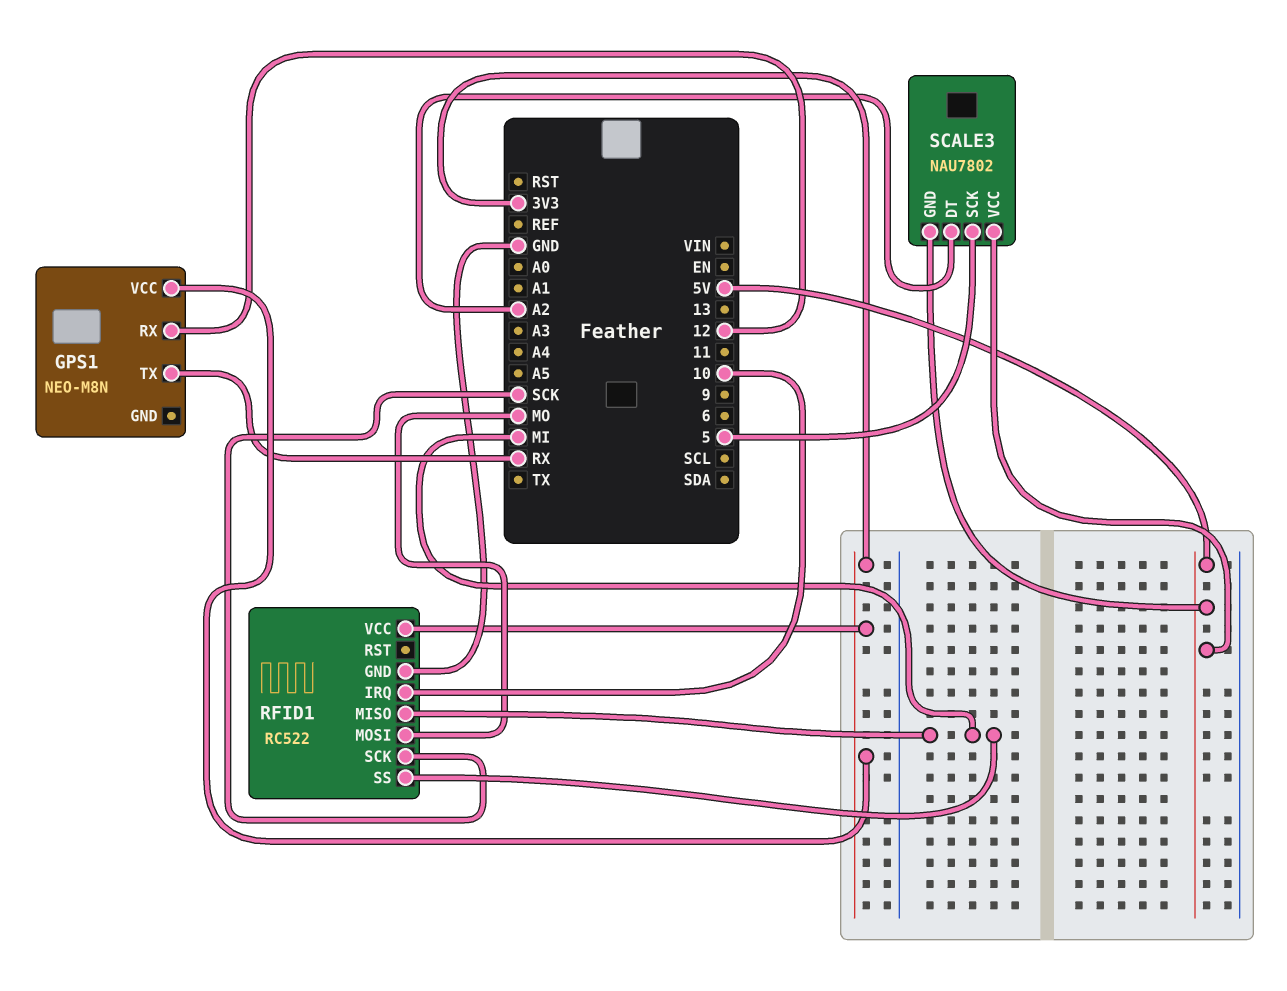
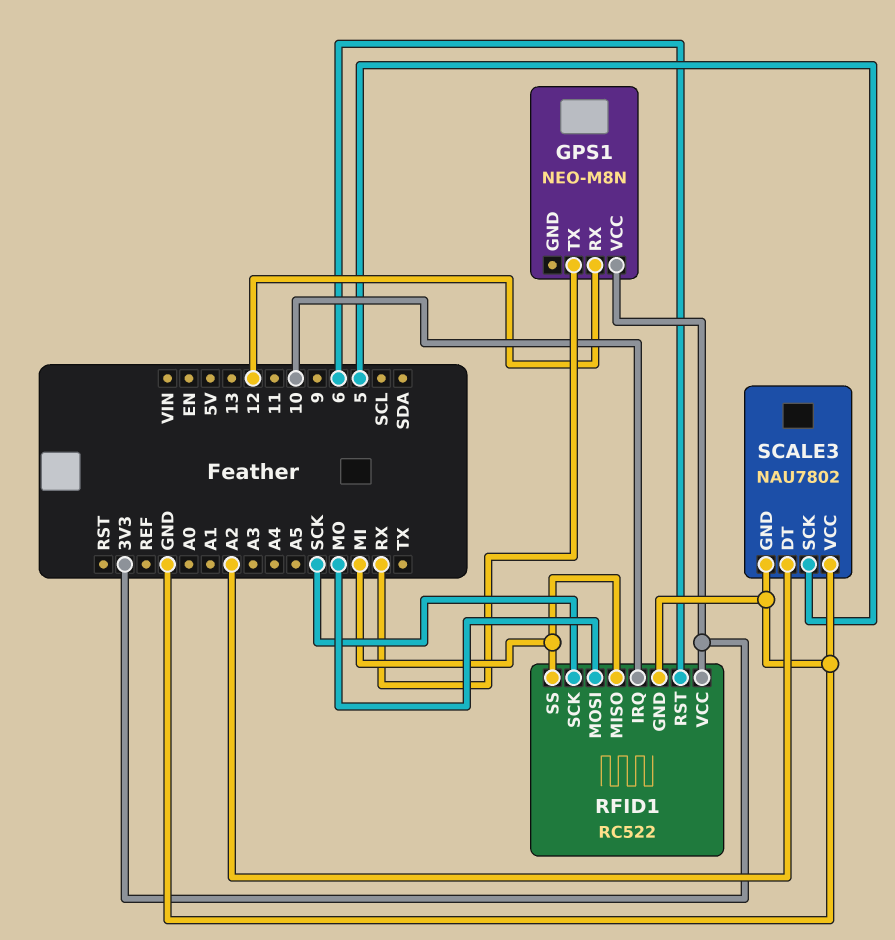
RFID1 pin RST: none -> 6
SCALE3 pin GND: 5V -> GND
SCALE3 pin VCC: 5V -> GND

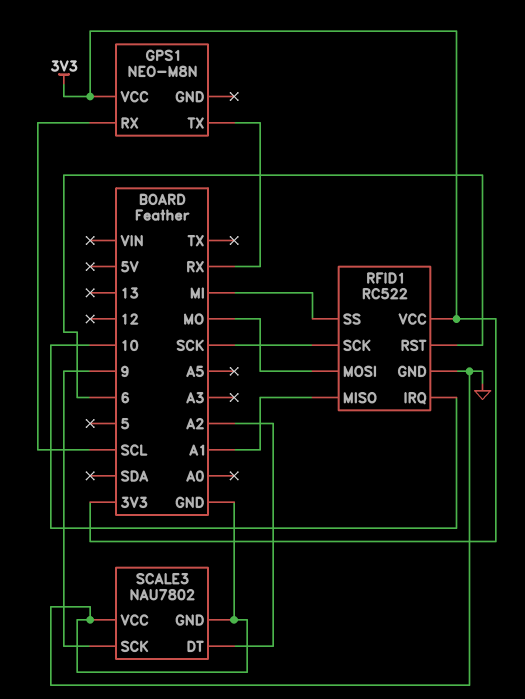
GPS1 pin RX: 12 -> SCL
RFID1 pin MISO: MI -> A1
SCALE3 pin SCK: 5 -> 9

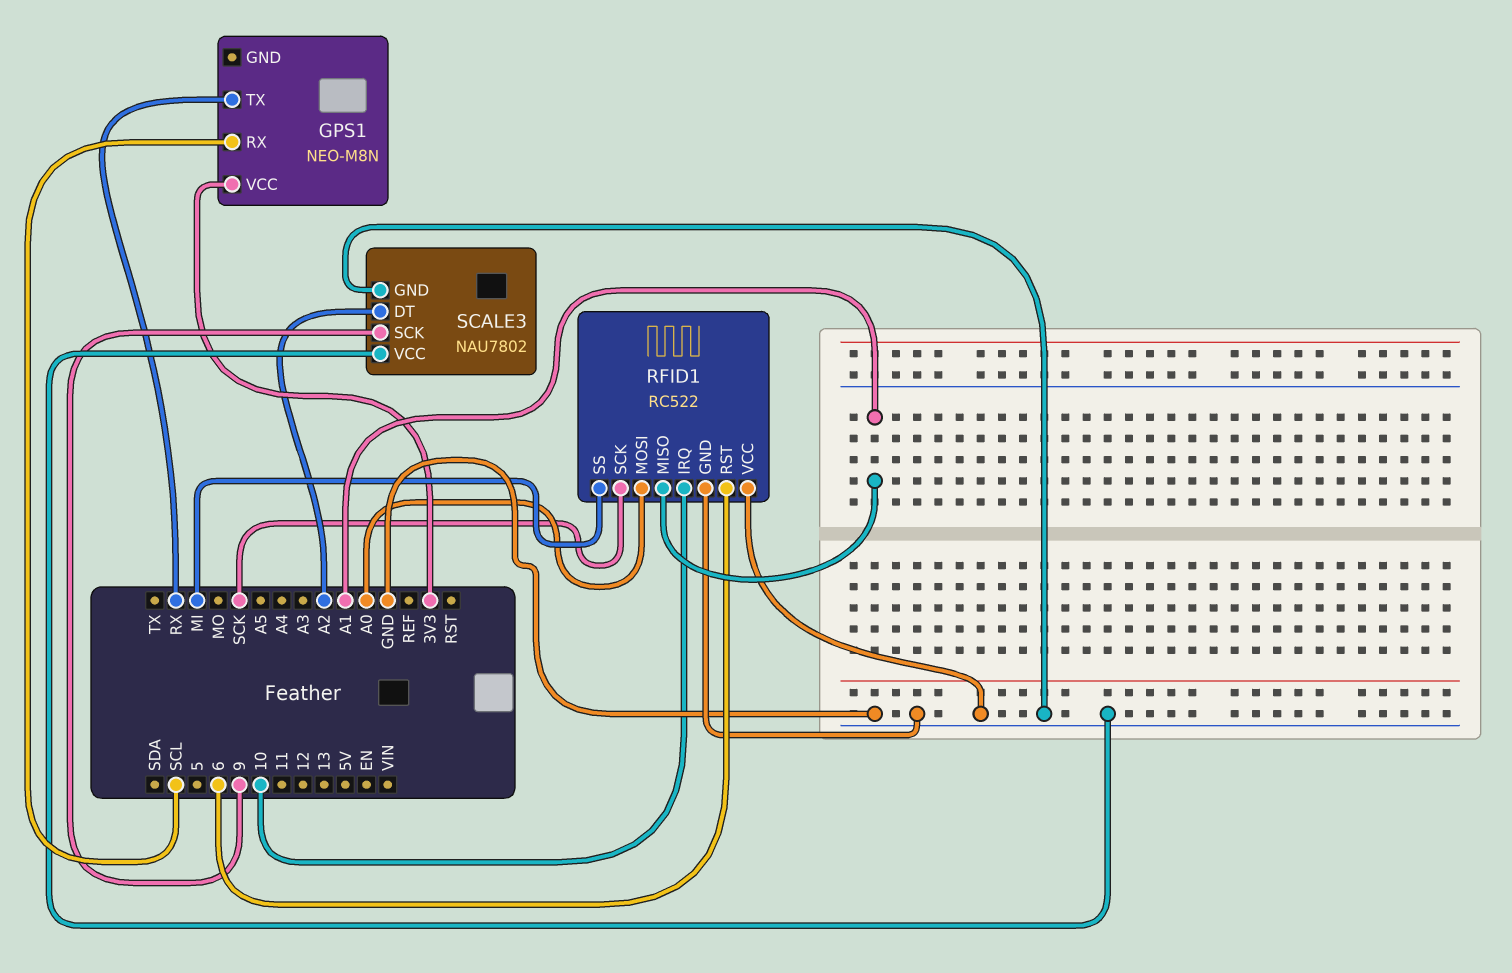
RFID1 pin MOSI: MO -> A0
RFID1 pin VCC: 3V3 -> GND

